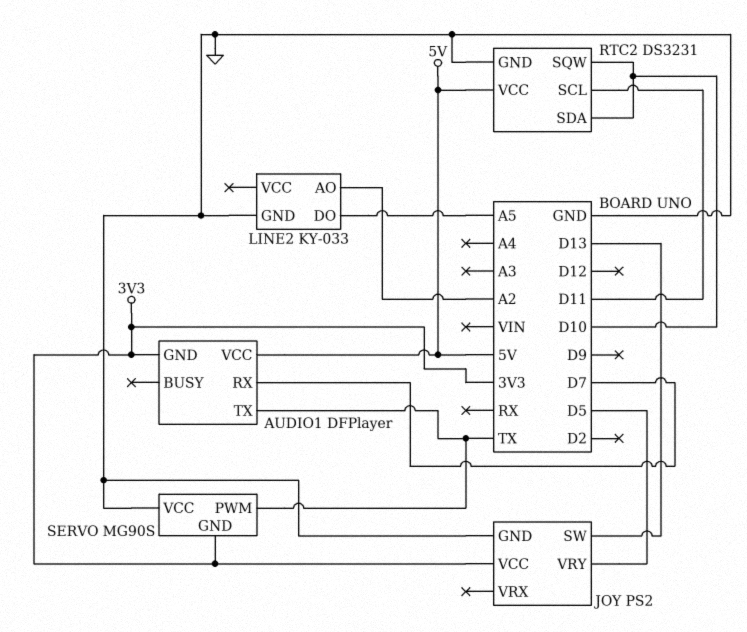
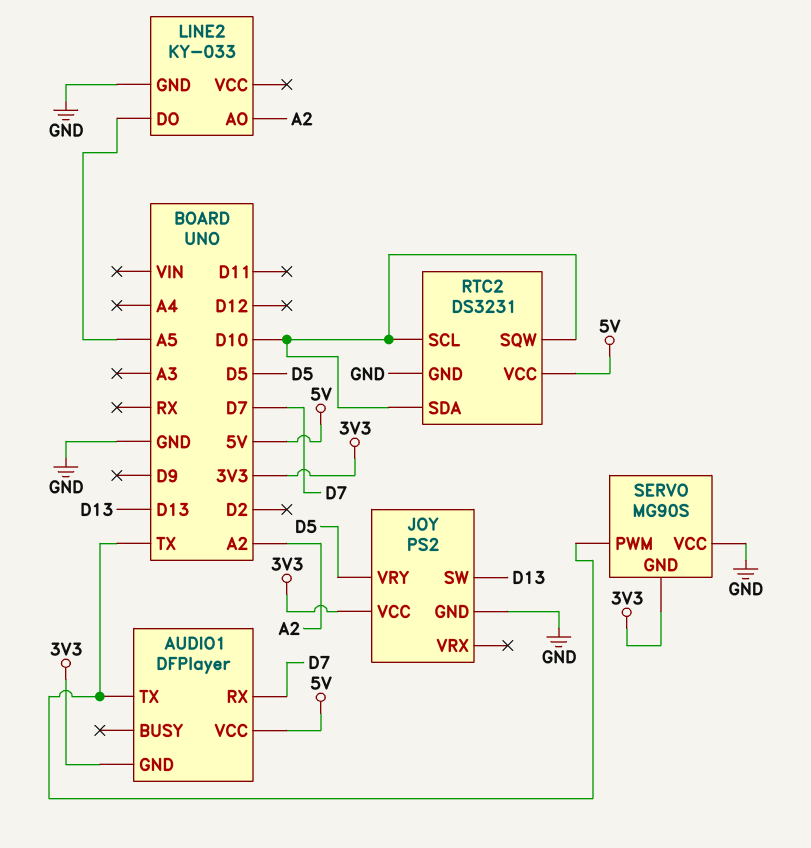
RTC2 pin SCL: D11 -> D10

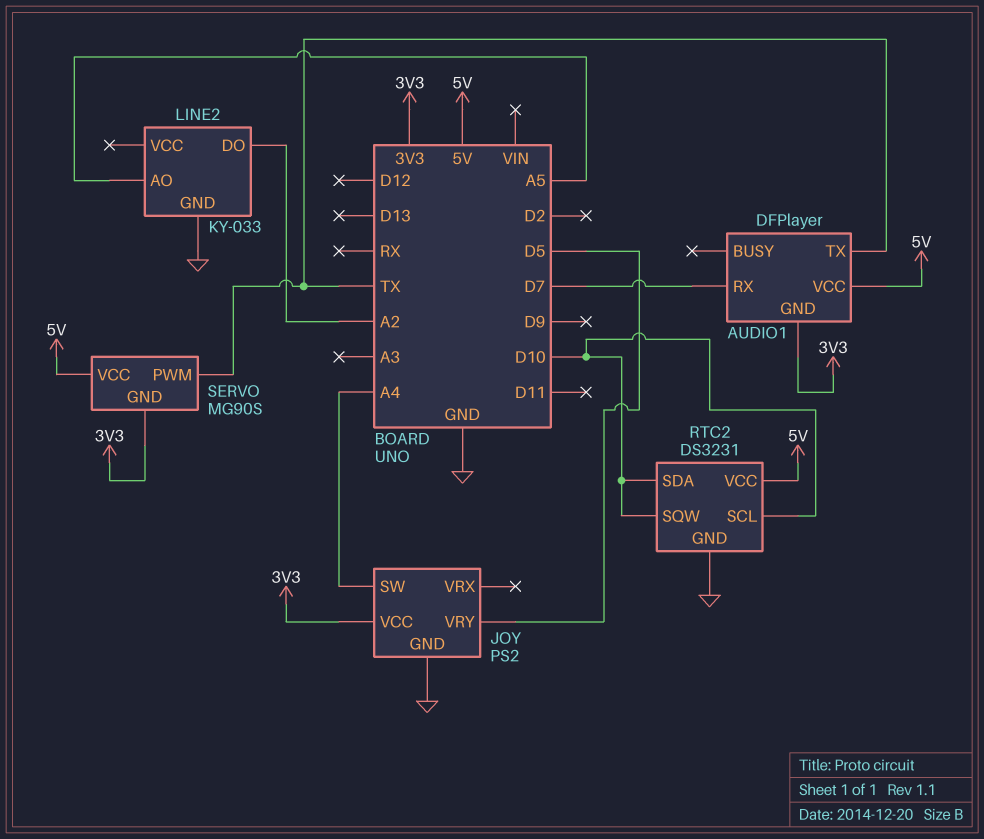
JOY pin SW: D13 -> A4
LINE2 pin AO: A2 -> A5
LINE2 pin DO: A5 -> A2
SERVO pin VCC: GND -> 5V

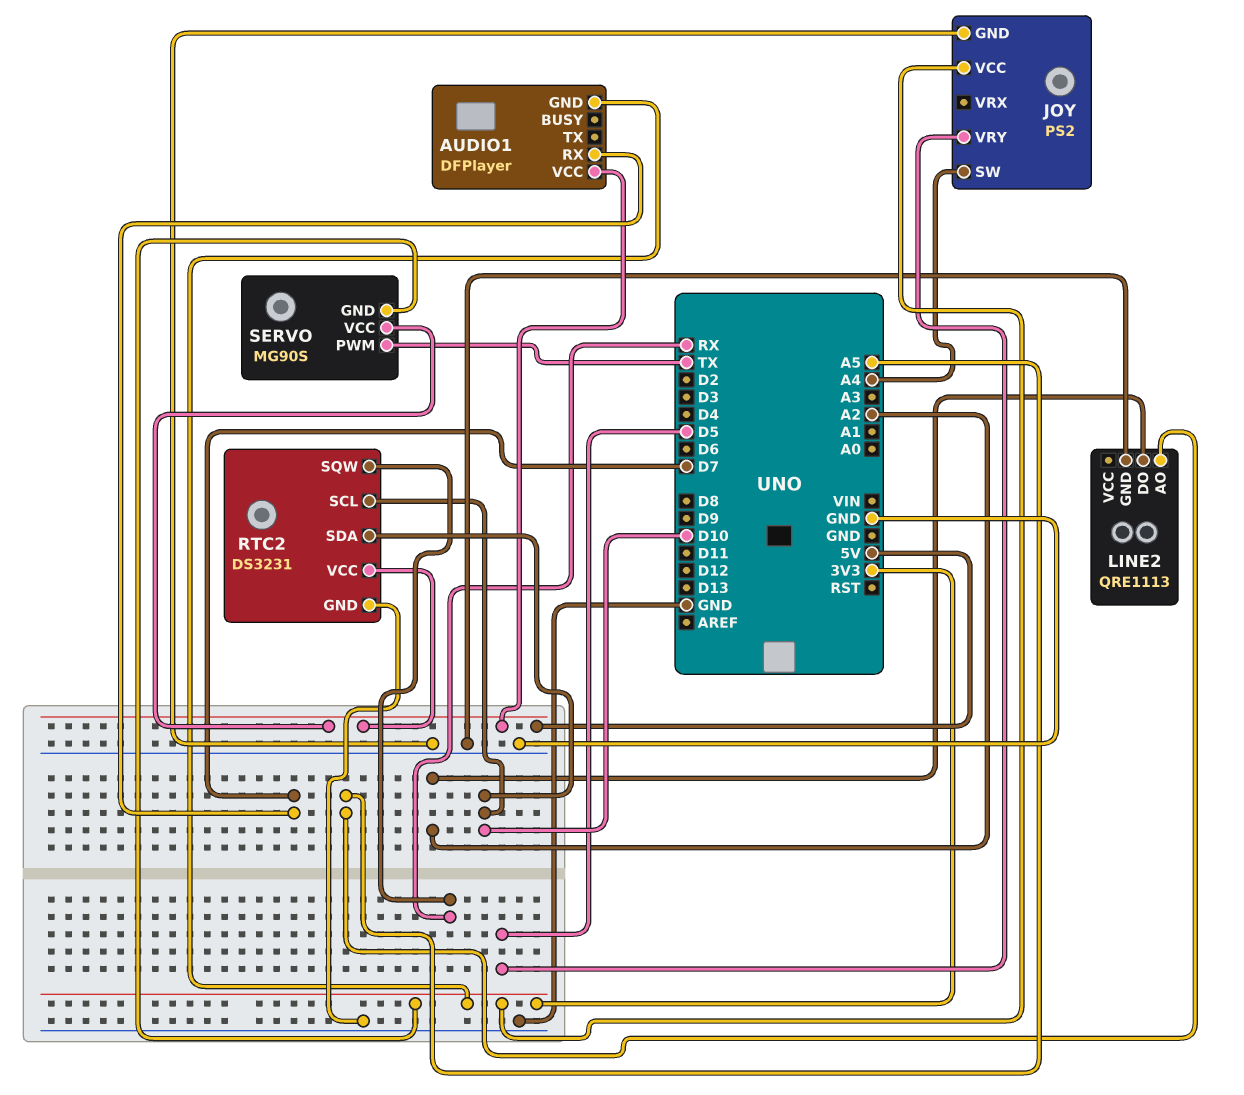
AUDIO1 pin TX: TX -> none
LINE2: KY-033 -> QRE1113
RTC2 pin SQW: D10 -> RX

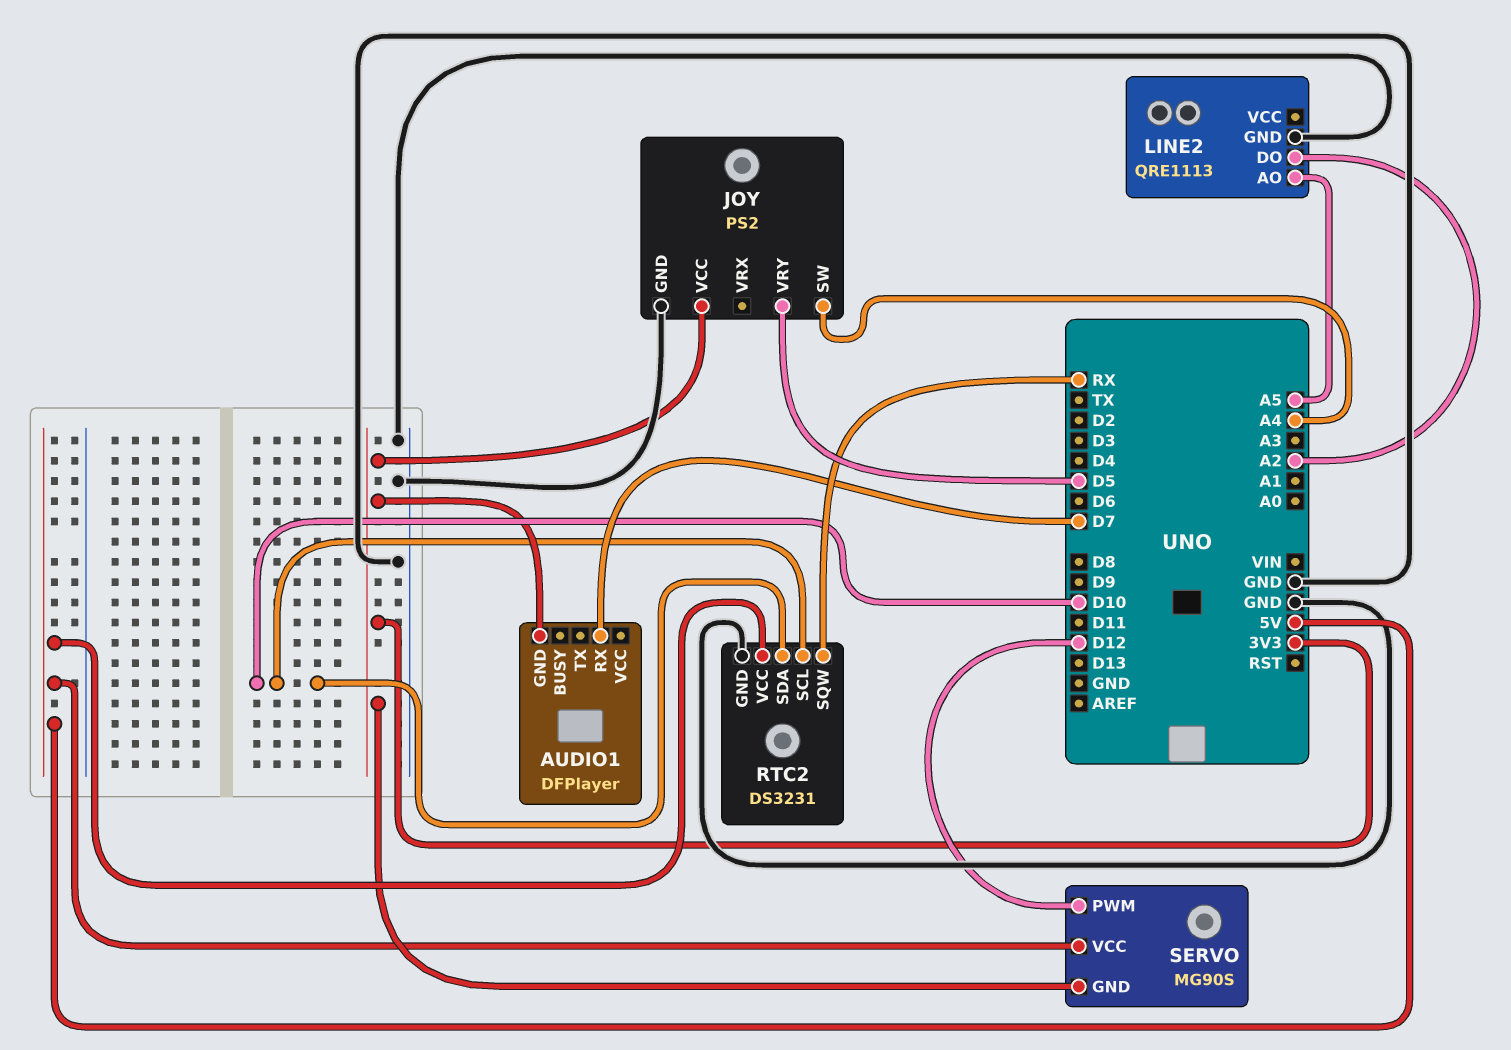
AUDIO1 pin VCC: 5V -> none
SERVO pin PWM: TX -> D12

